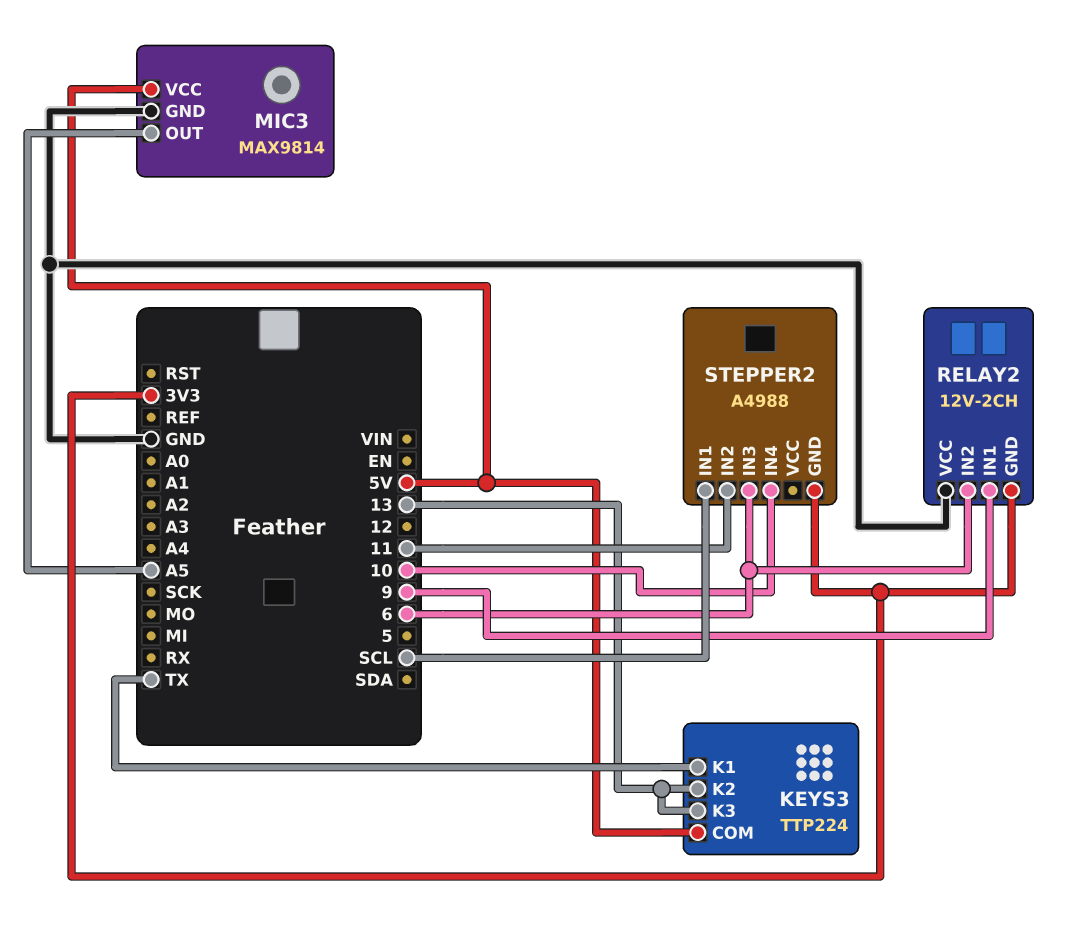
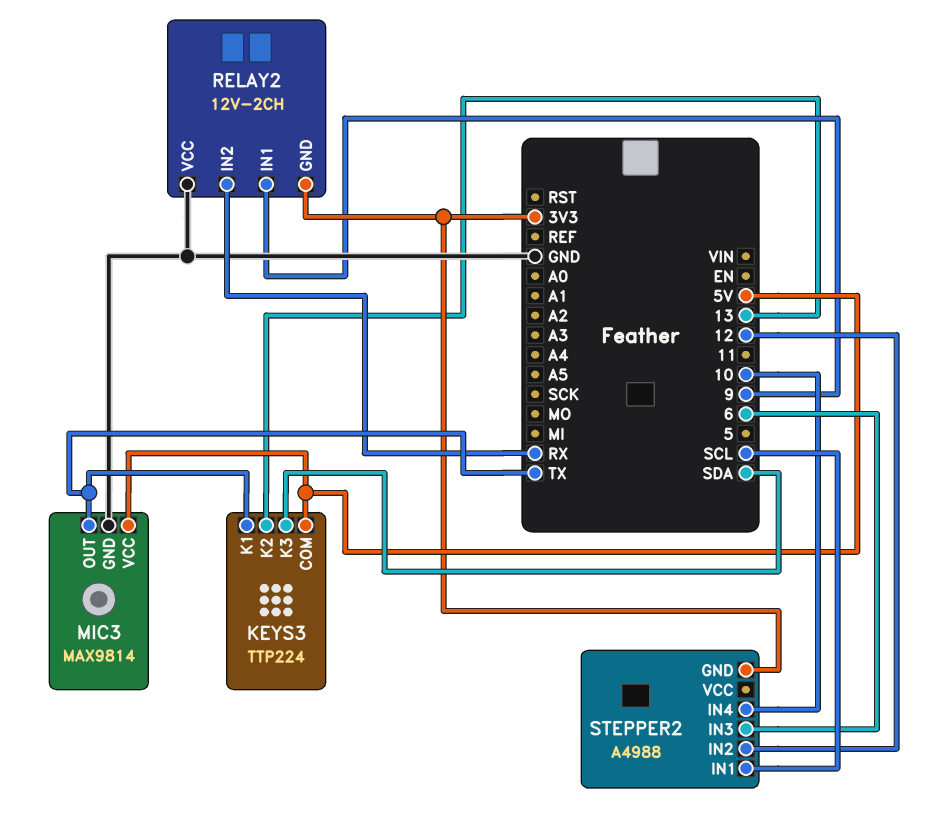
KEYS3 pin K3: 13 -> SDA
MIC3 pin OUT: A5 -> TX
RELAY2 pin IN2: 6 -> RX
STEPPER2 pin IN2: 11 -> 12

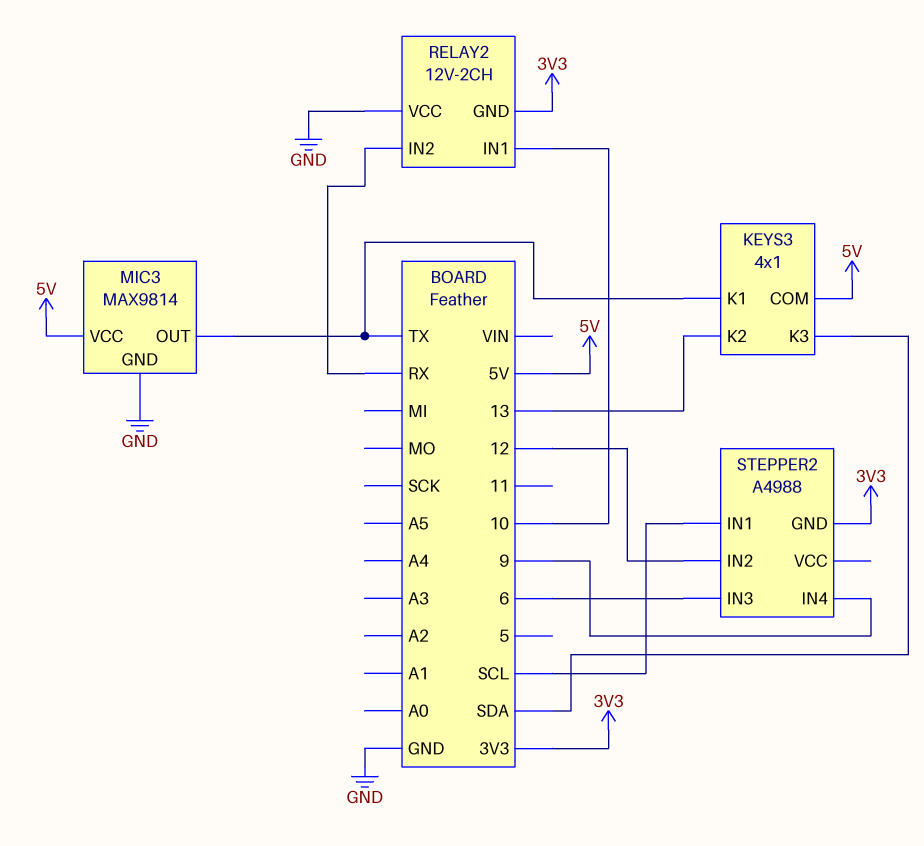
KEYS3: TTP224 -> 4x1
RELAY2 pin IN1: 9 -> 10
STEPPER2 pin IN4: 10 -> 9

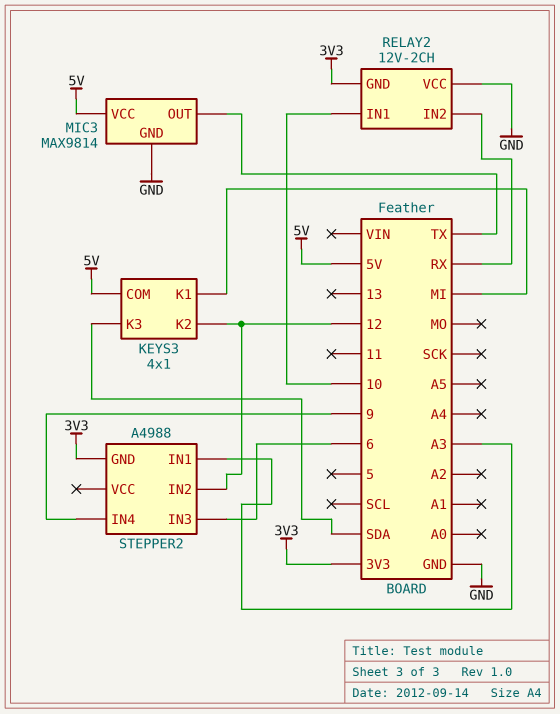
KEYS3 pin K1: TX -> MI
KEYS3 pin K2: 13 -> 12
STEPPER2 pin IN1: SCL -> A3

